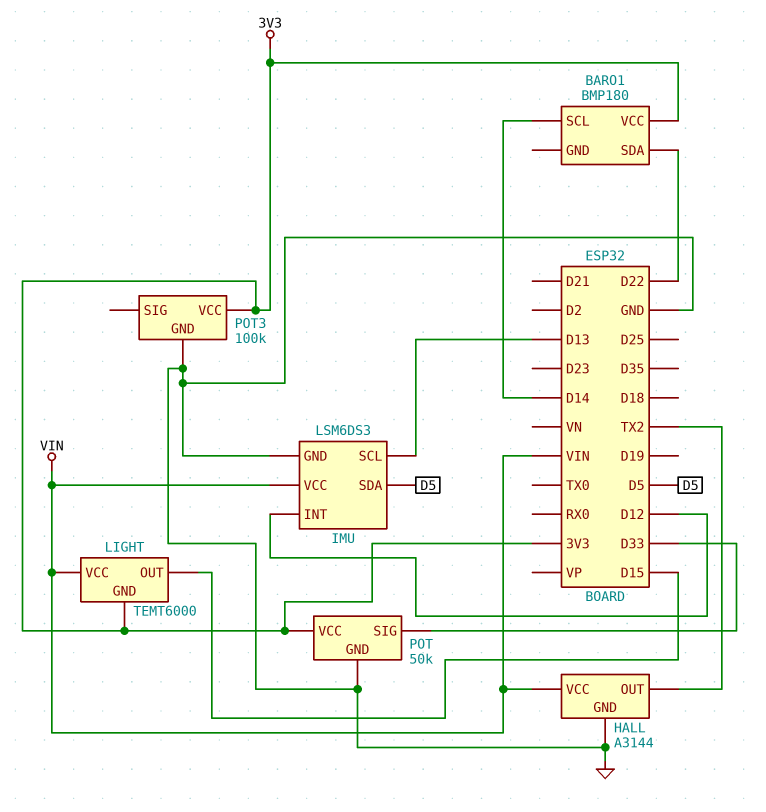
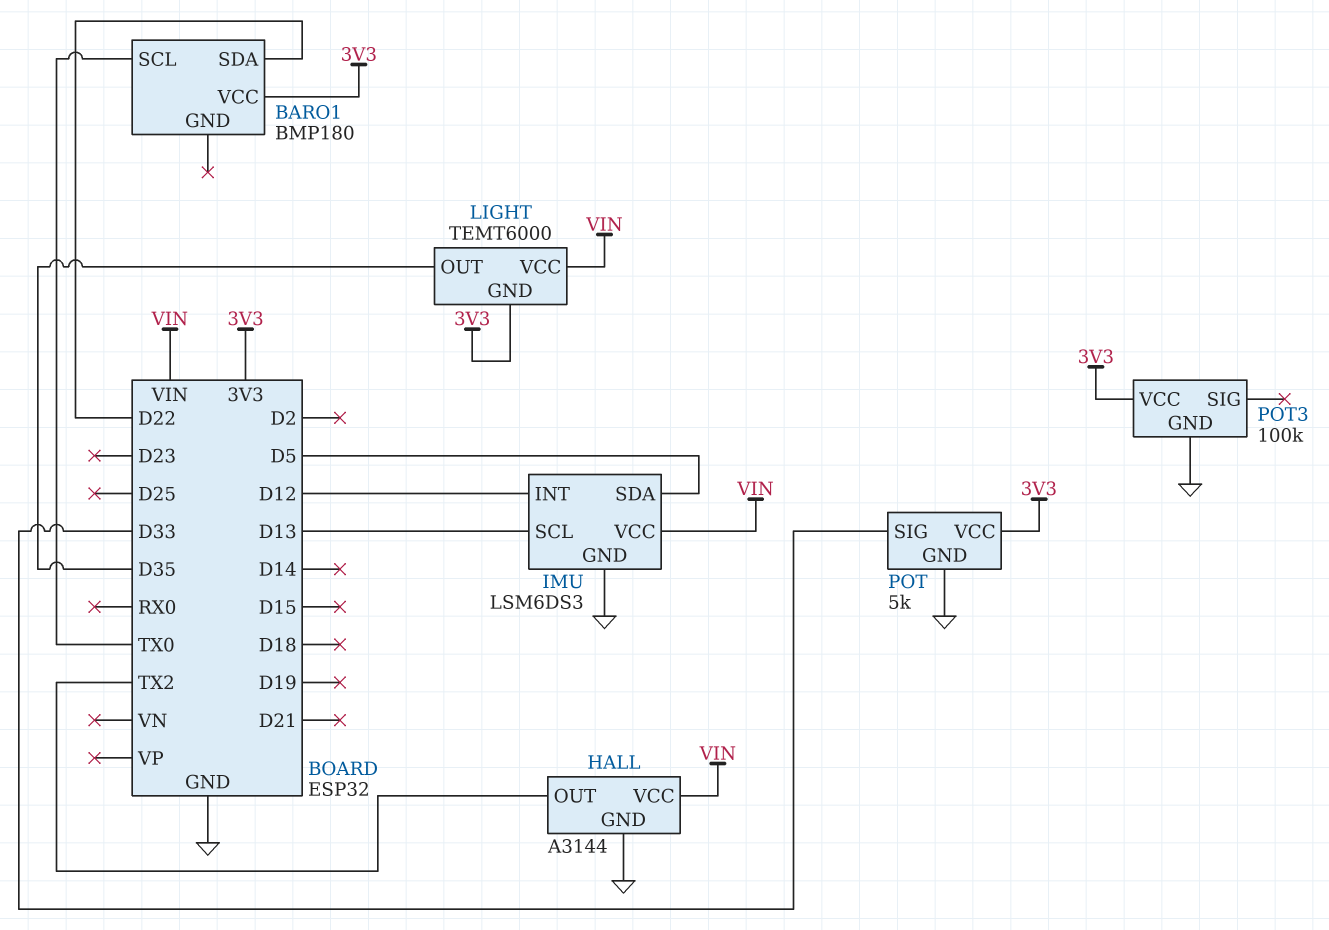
BARO1 pin SCL: D14 -> TX0
LIGHT pin OUT: D15 -> D35
POT: 50k -> 5k

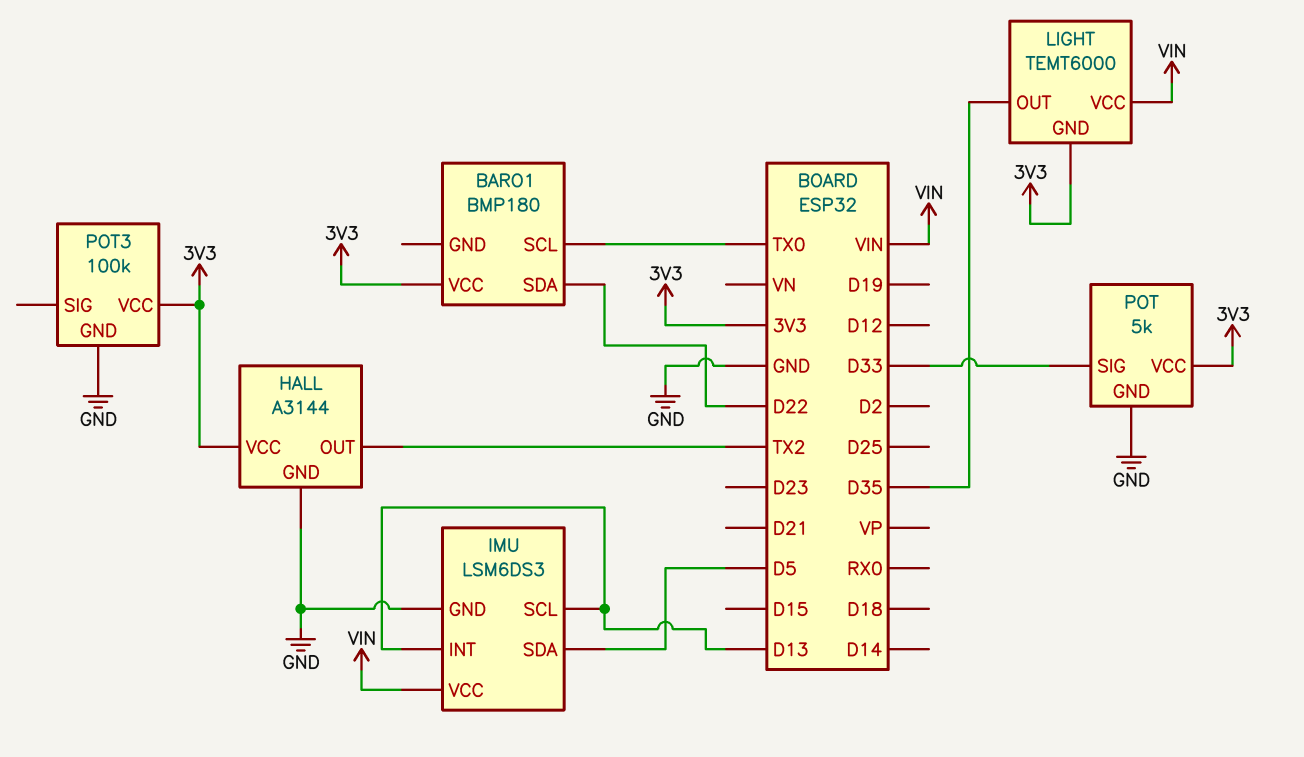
HALL pin VCC: VIN -> 3V3
IMU pin INT: D12 -> D13

